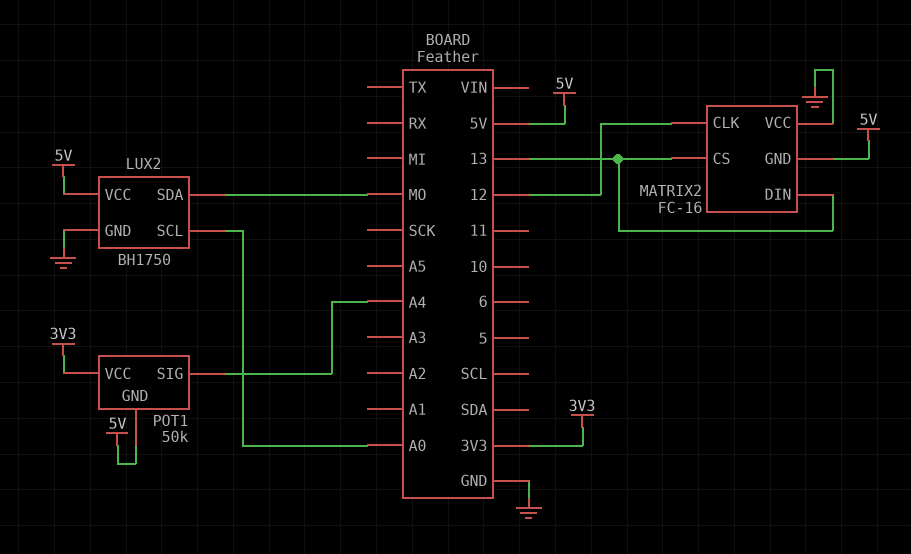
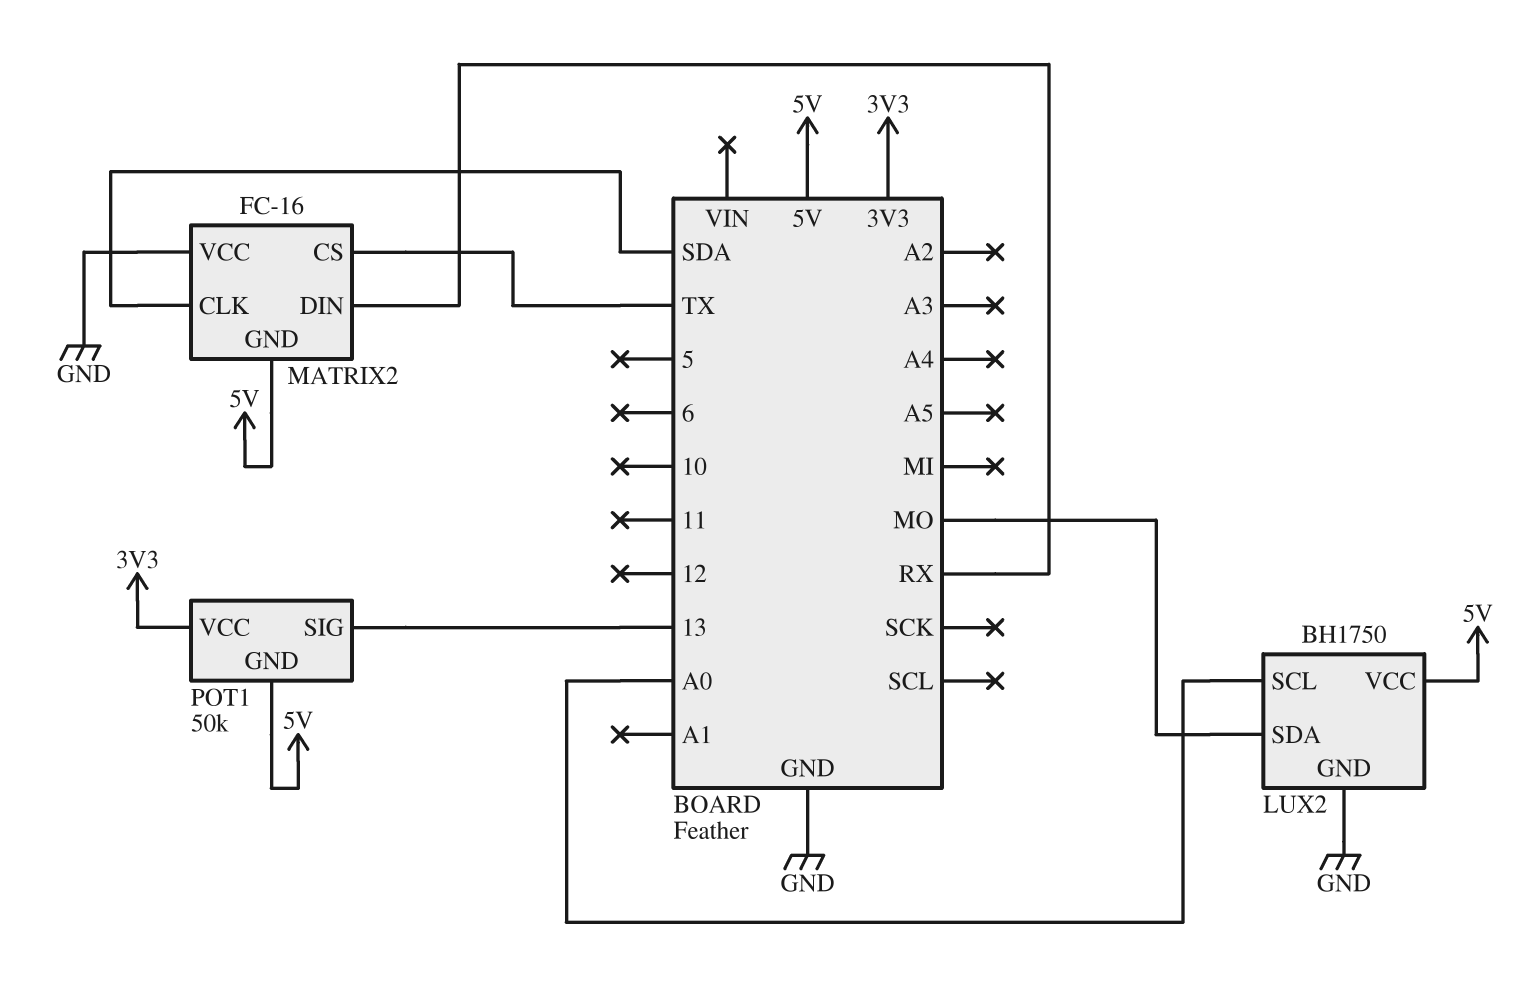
MATRIX2 pin CLK: 12 -> SDA
MATRIX2 pin CS: 13 -> TX
MATRIX2 pin DIN: 13 -> RX
POT1 pin SIG: A4 -> 13

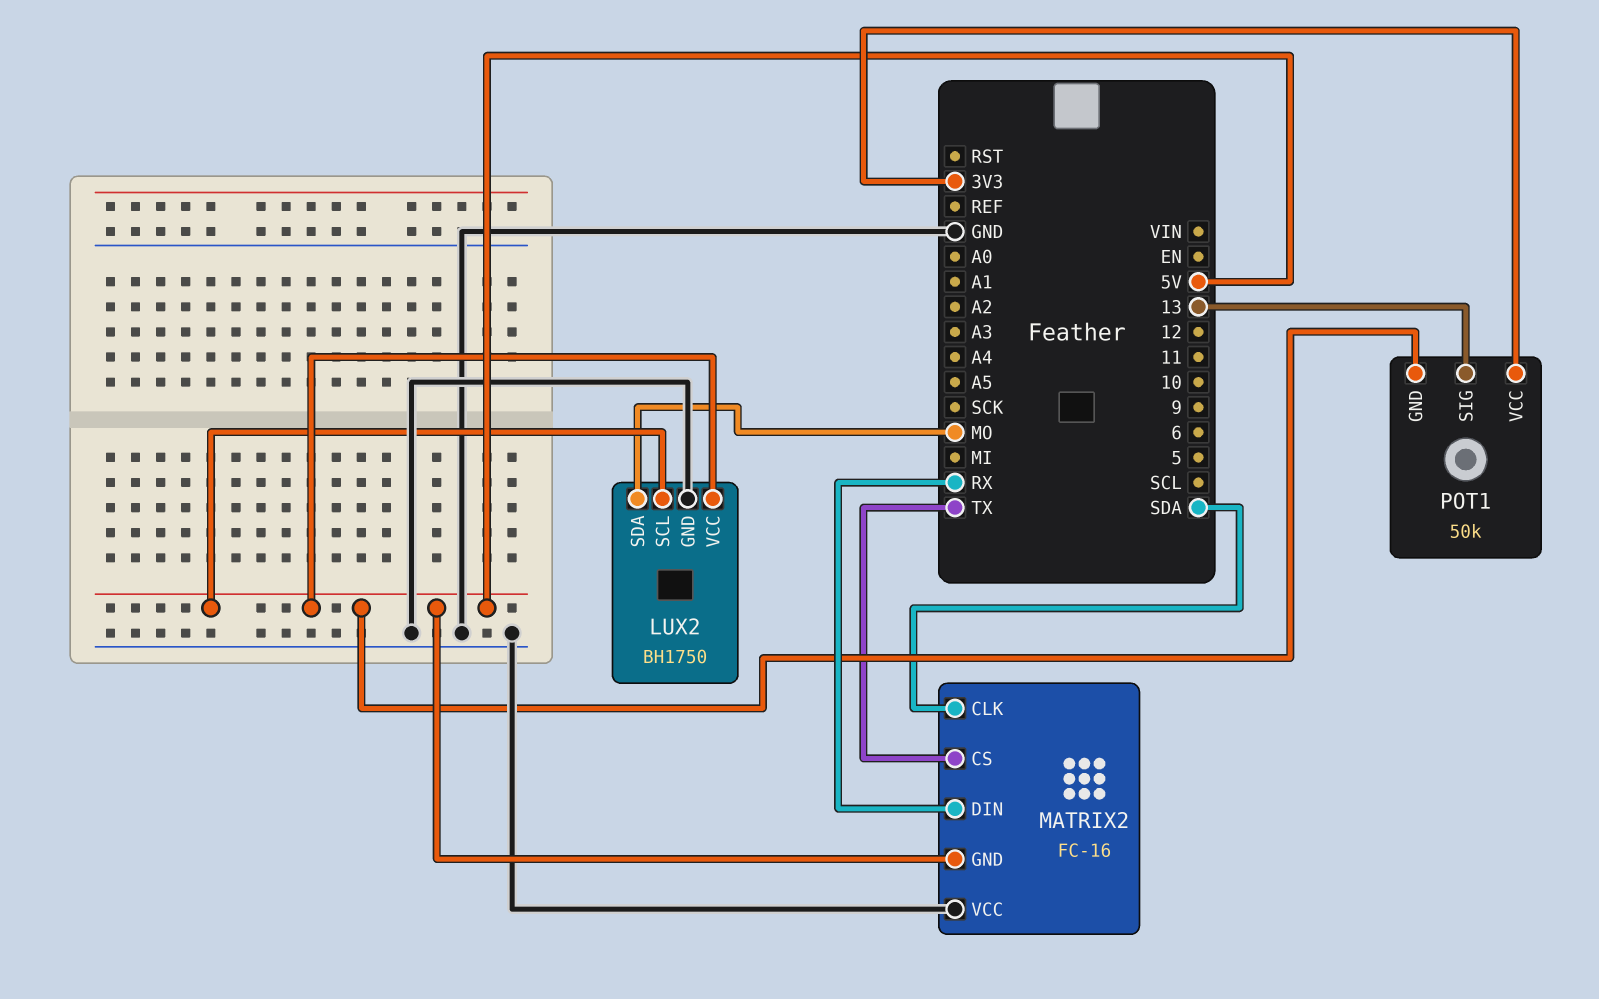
LUX2 pin SCL: A0 -> 5V

